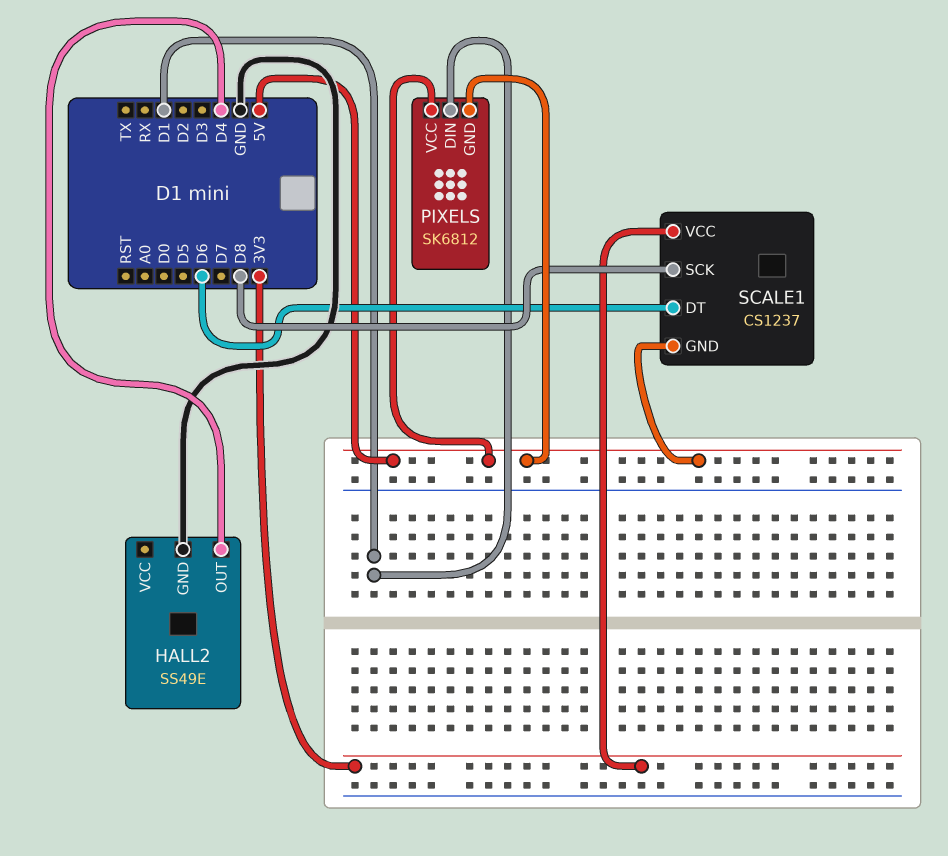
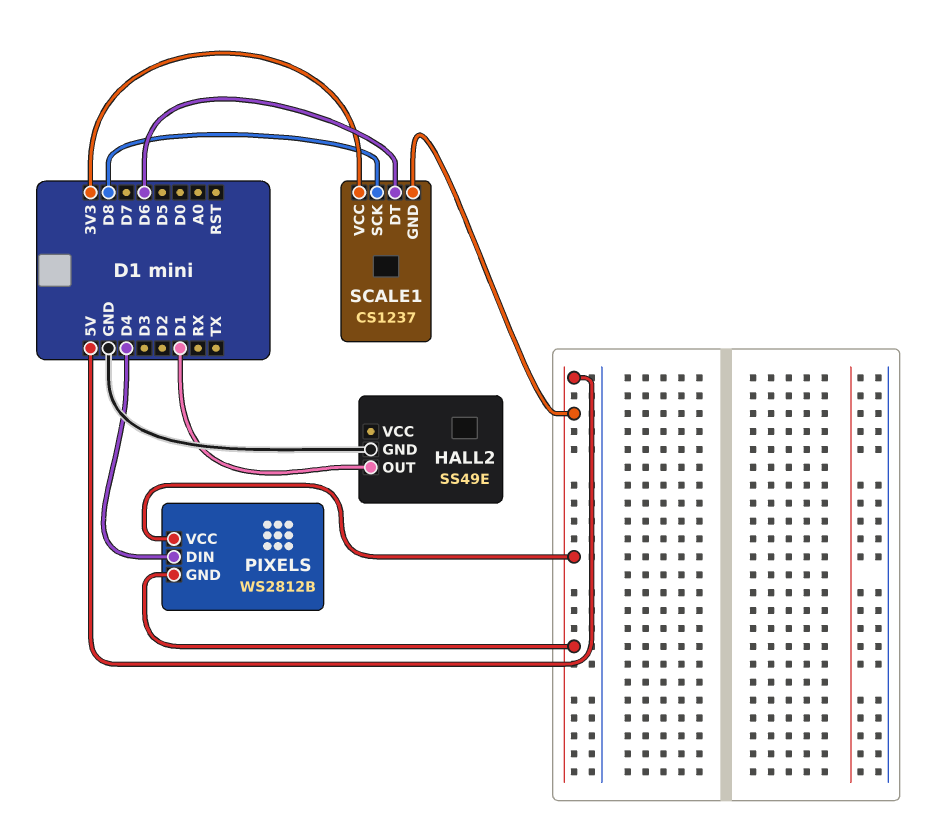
HALL2 pin OUT: D4 -> D1
PIXELS: SK6812 -> WS2812B
PIXELS pin DIN: D1 -> D4

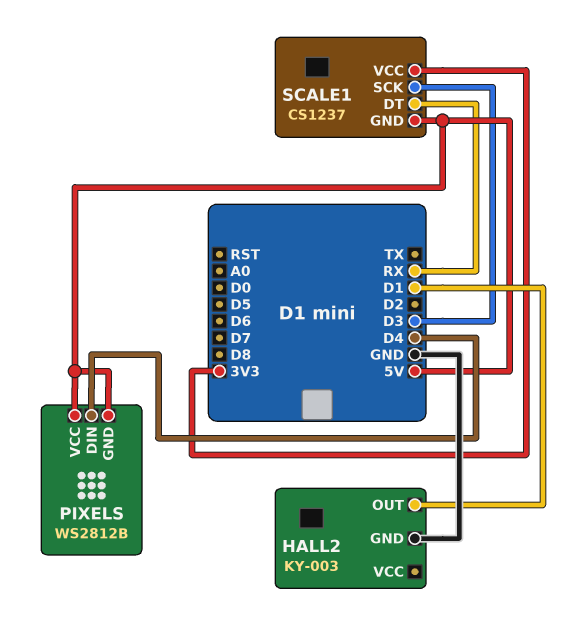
HALL2: SS49E -> KY-003
SCALE1 pin DT: D6 -> RX
SCALE1 pin SCK: D8 -> D3

